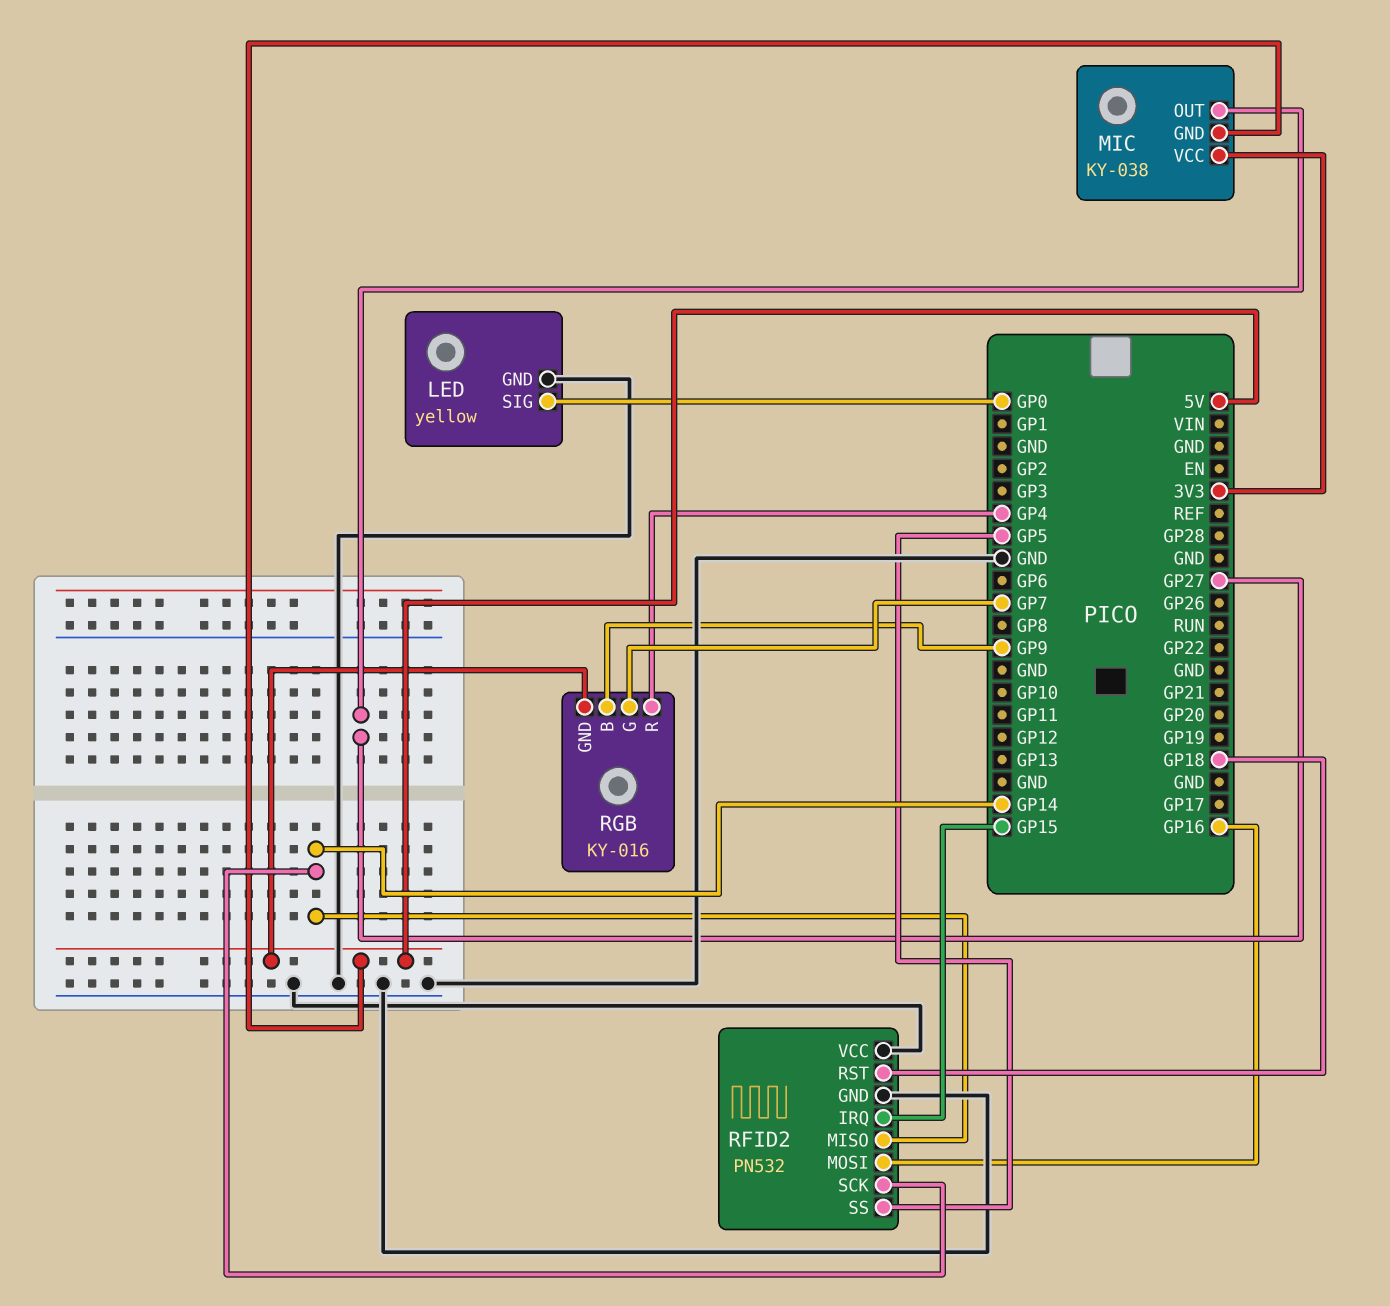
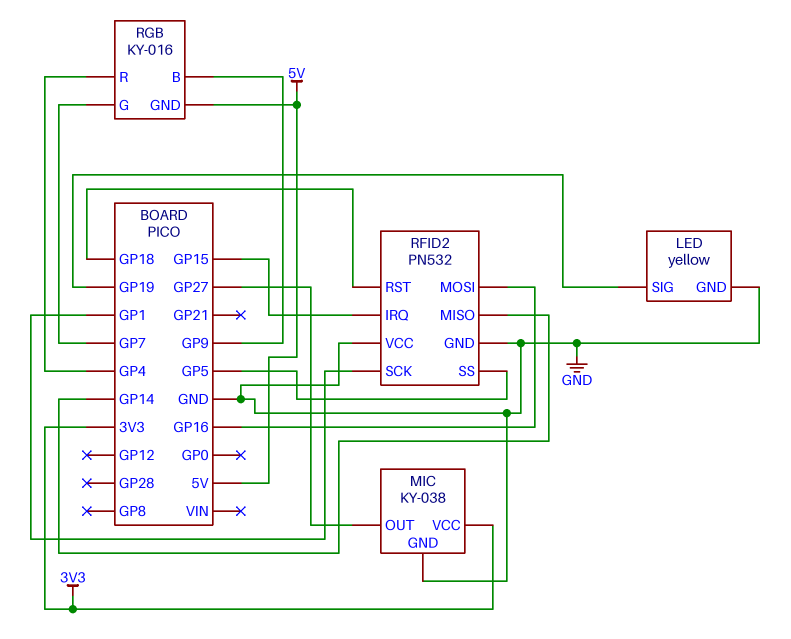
LED pin SIG: GP0 -> GP19
MIC pin GND: 5V -> GND
RFID2 pin SCK: GP14 -> GP1

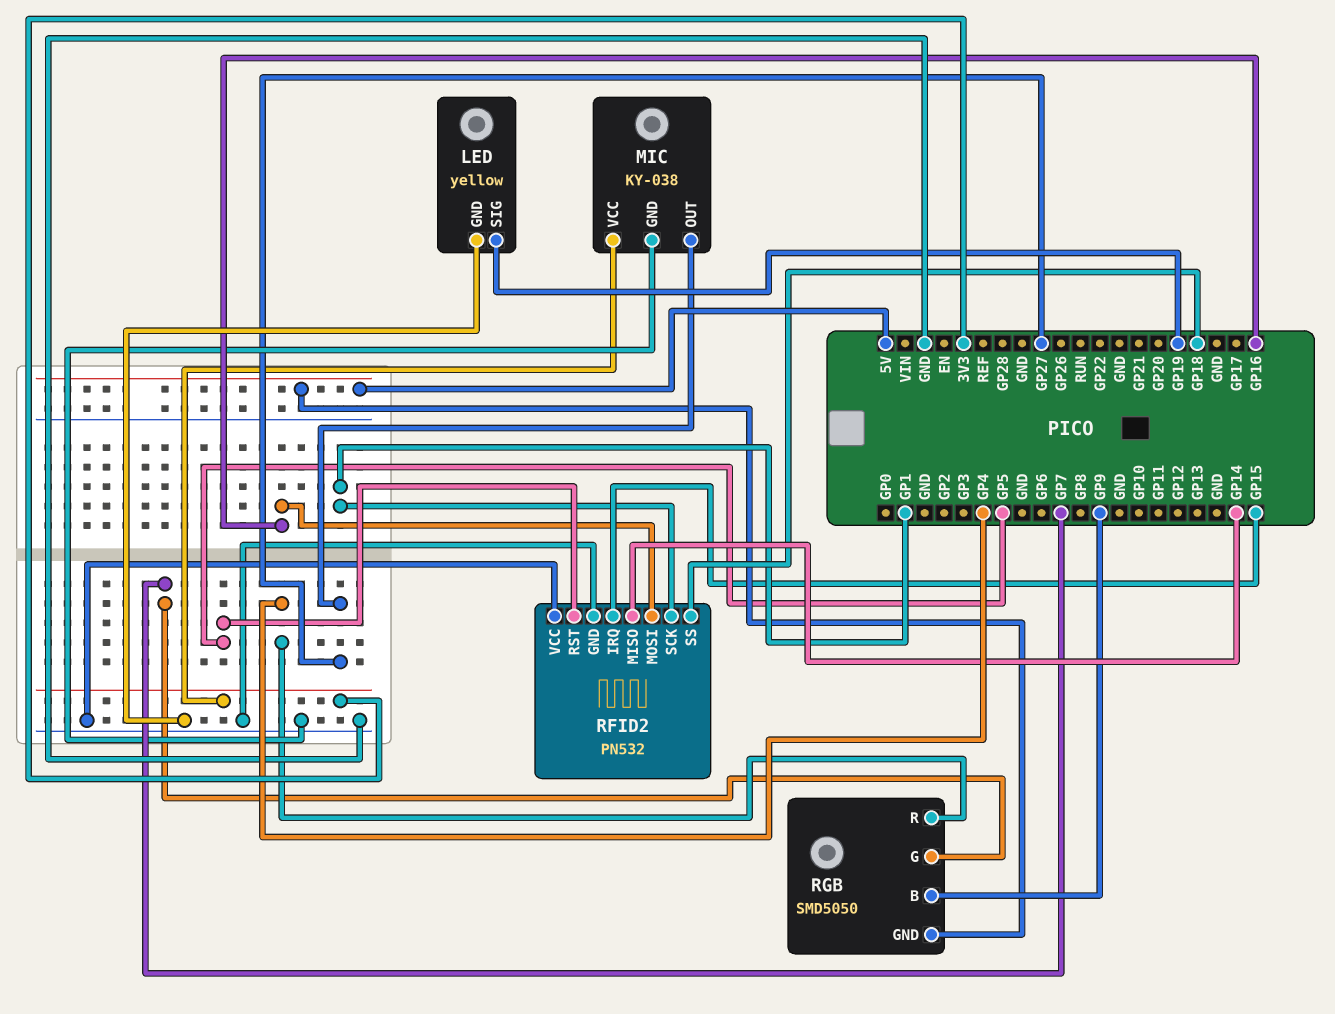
RFID2 pin RST: GP18 -> GP5
RFID2 pin SS: GP5 -> GP18
RGB: KY-016 -> SMD5050

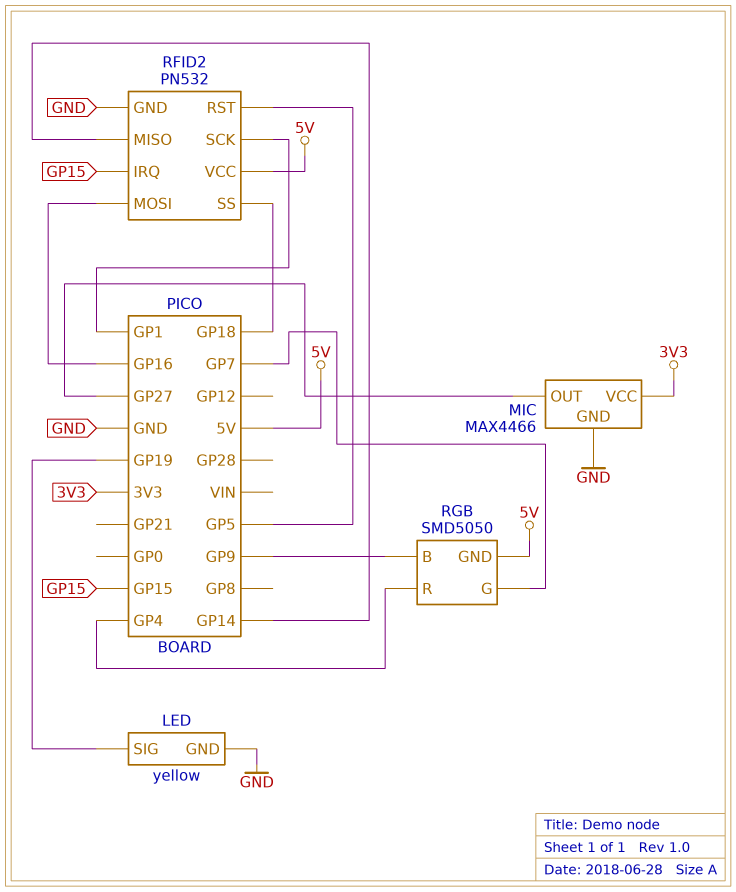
MIC: KY-038 -> MAX4466
RFID2 pin VCC: GND -> 5V

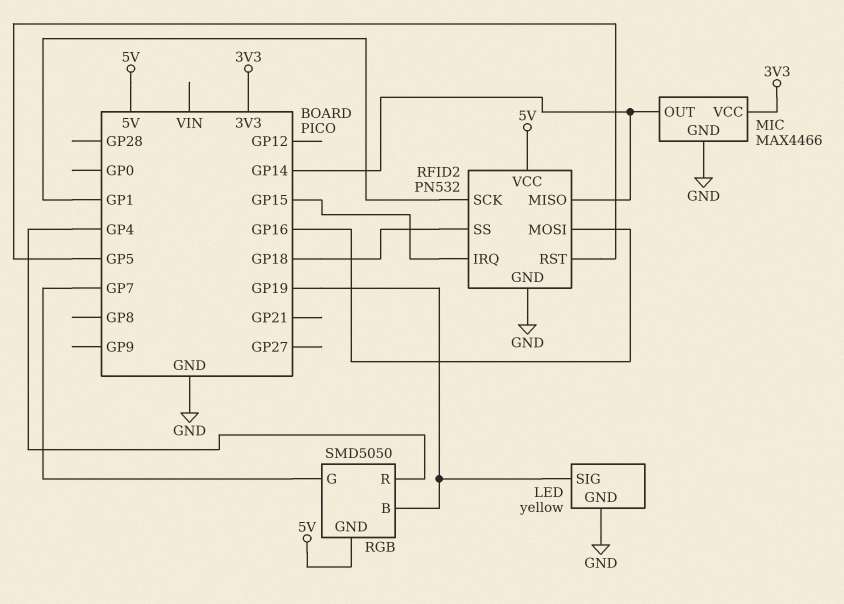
MIC pin OUT: GP27 -> GP14
RGB pin B: GP9 -> GP19

